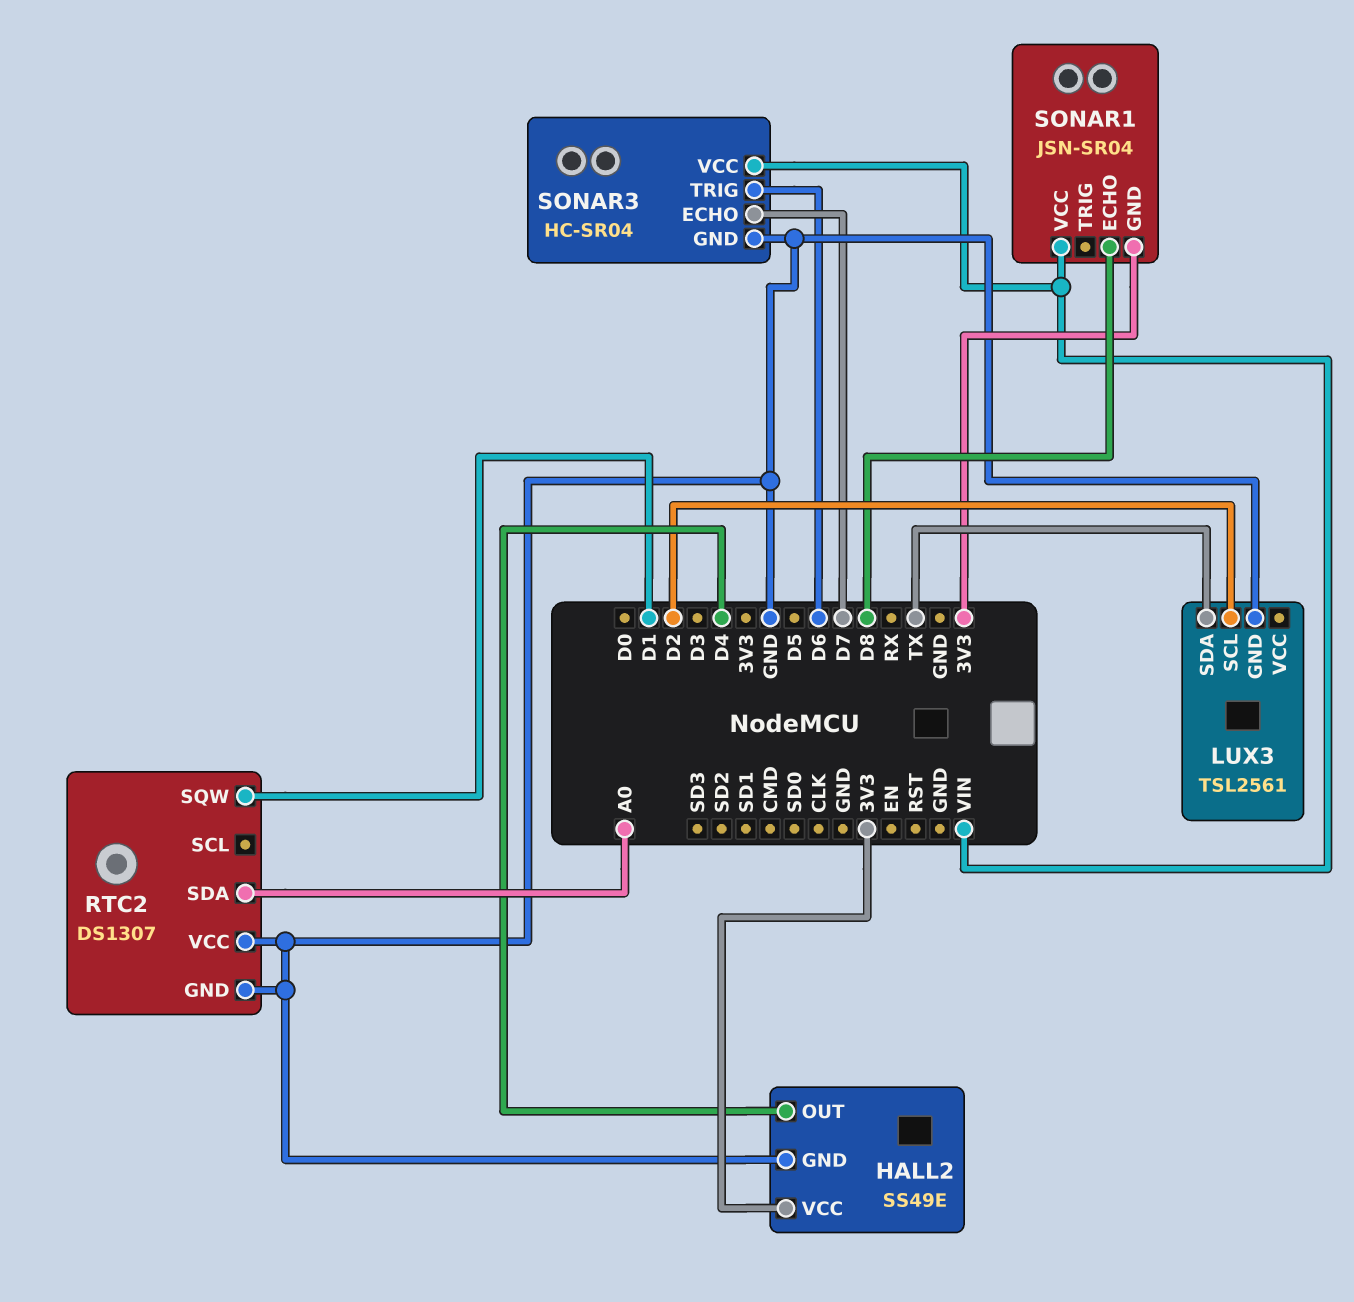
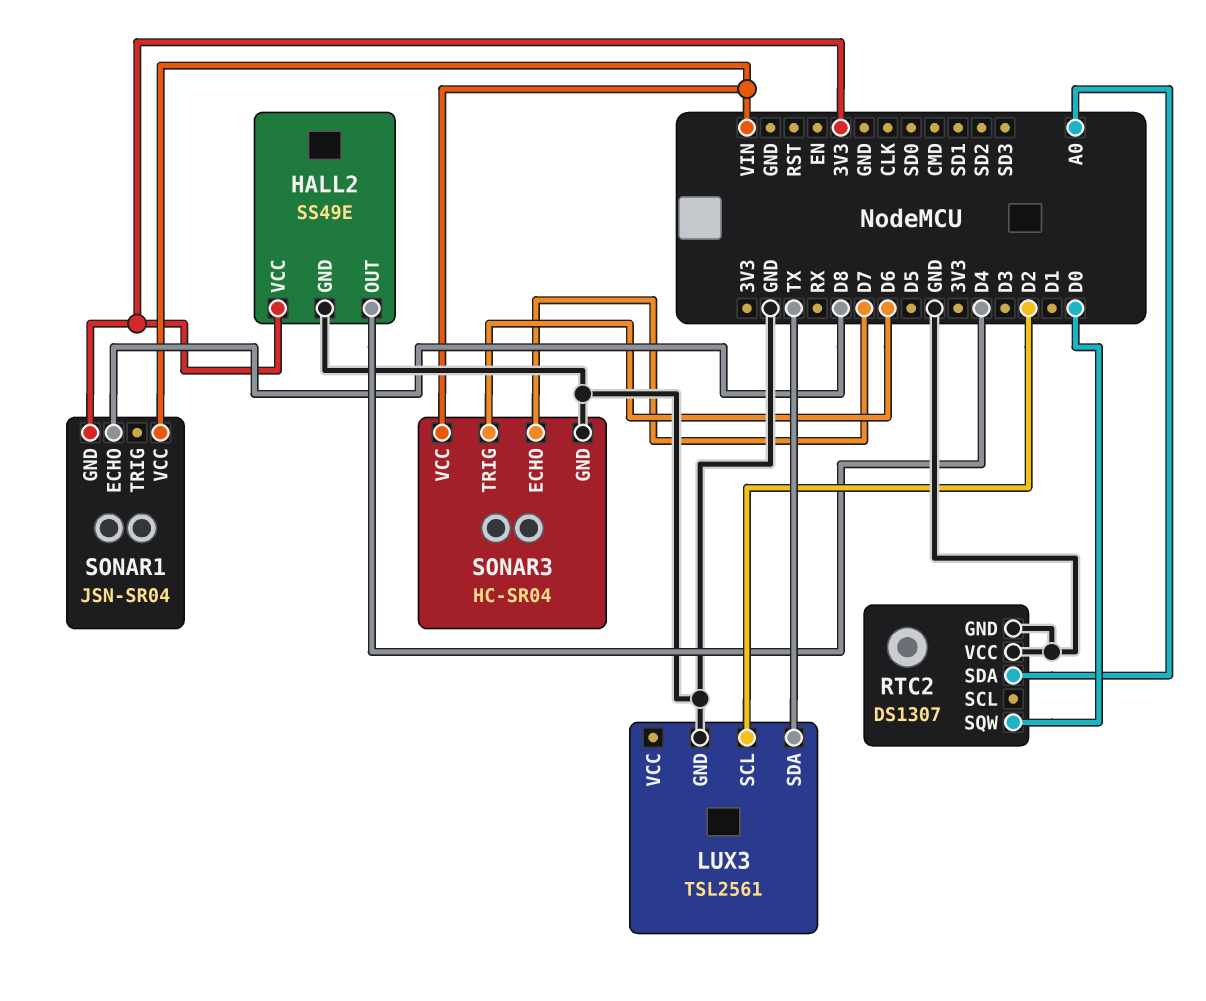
RTC2 pin SQW: D1 -> D0

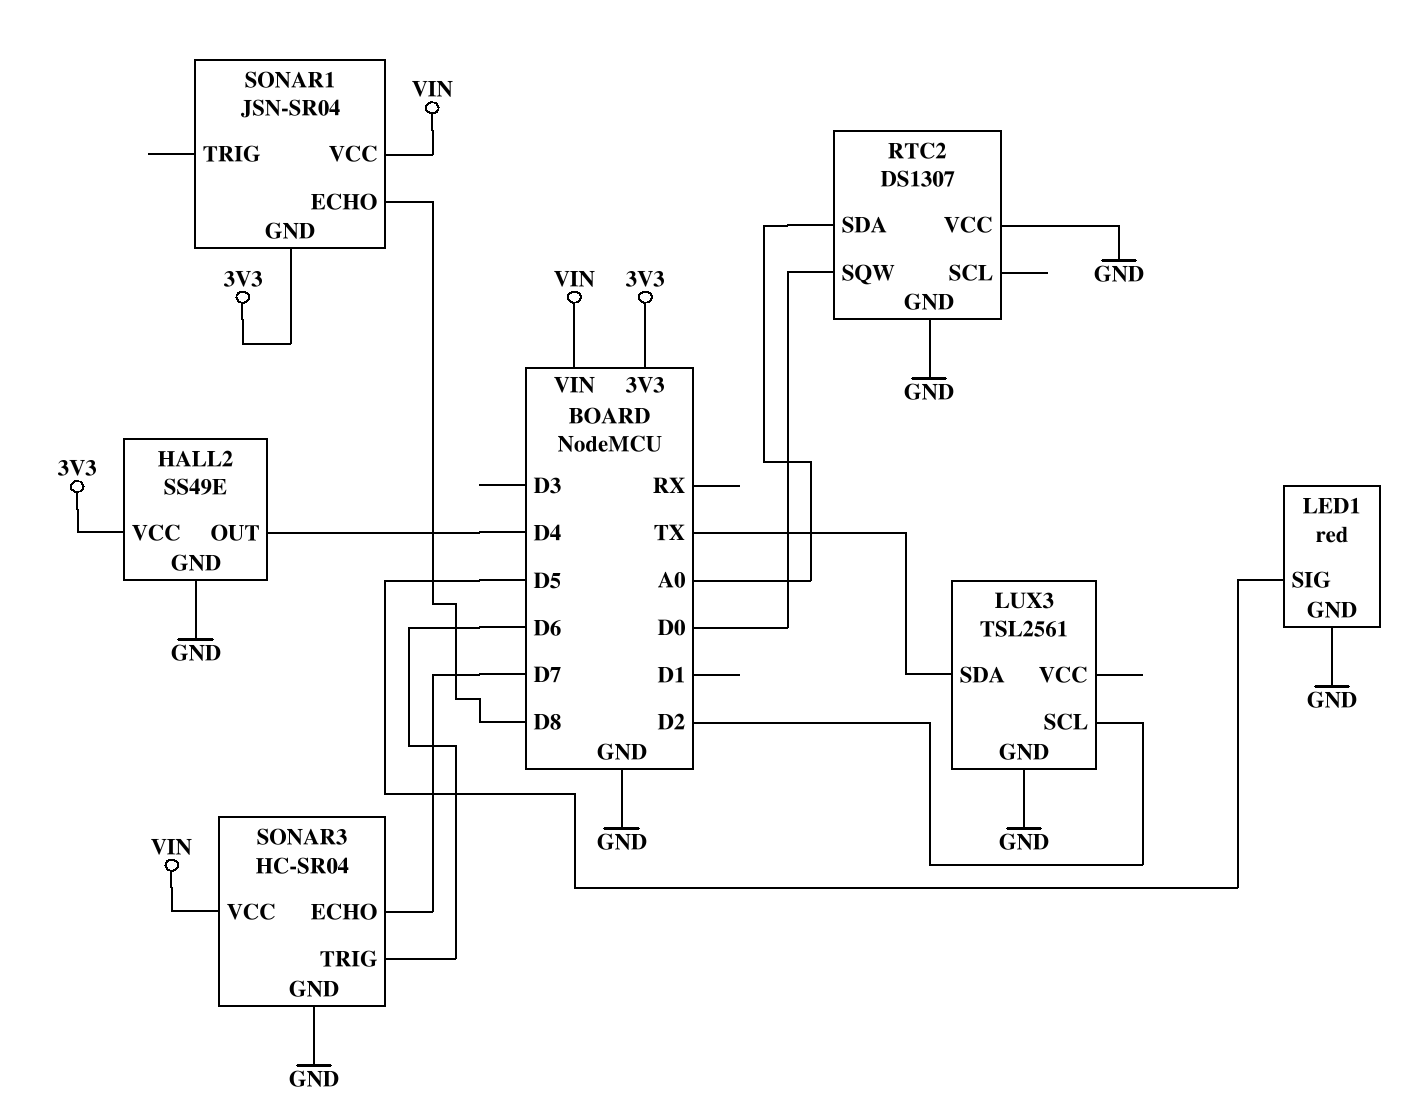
LED1: none -> red
LED1 pin GND: none -> GND
LED1 pin SIG: none -> D5

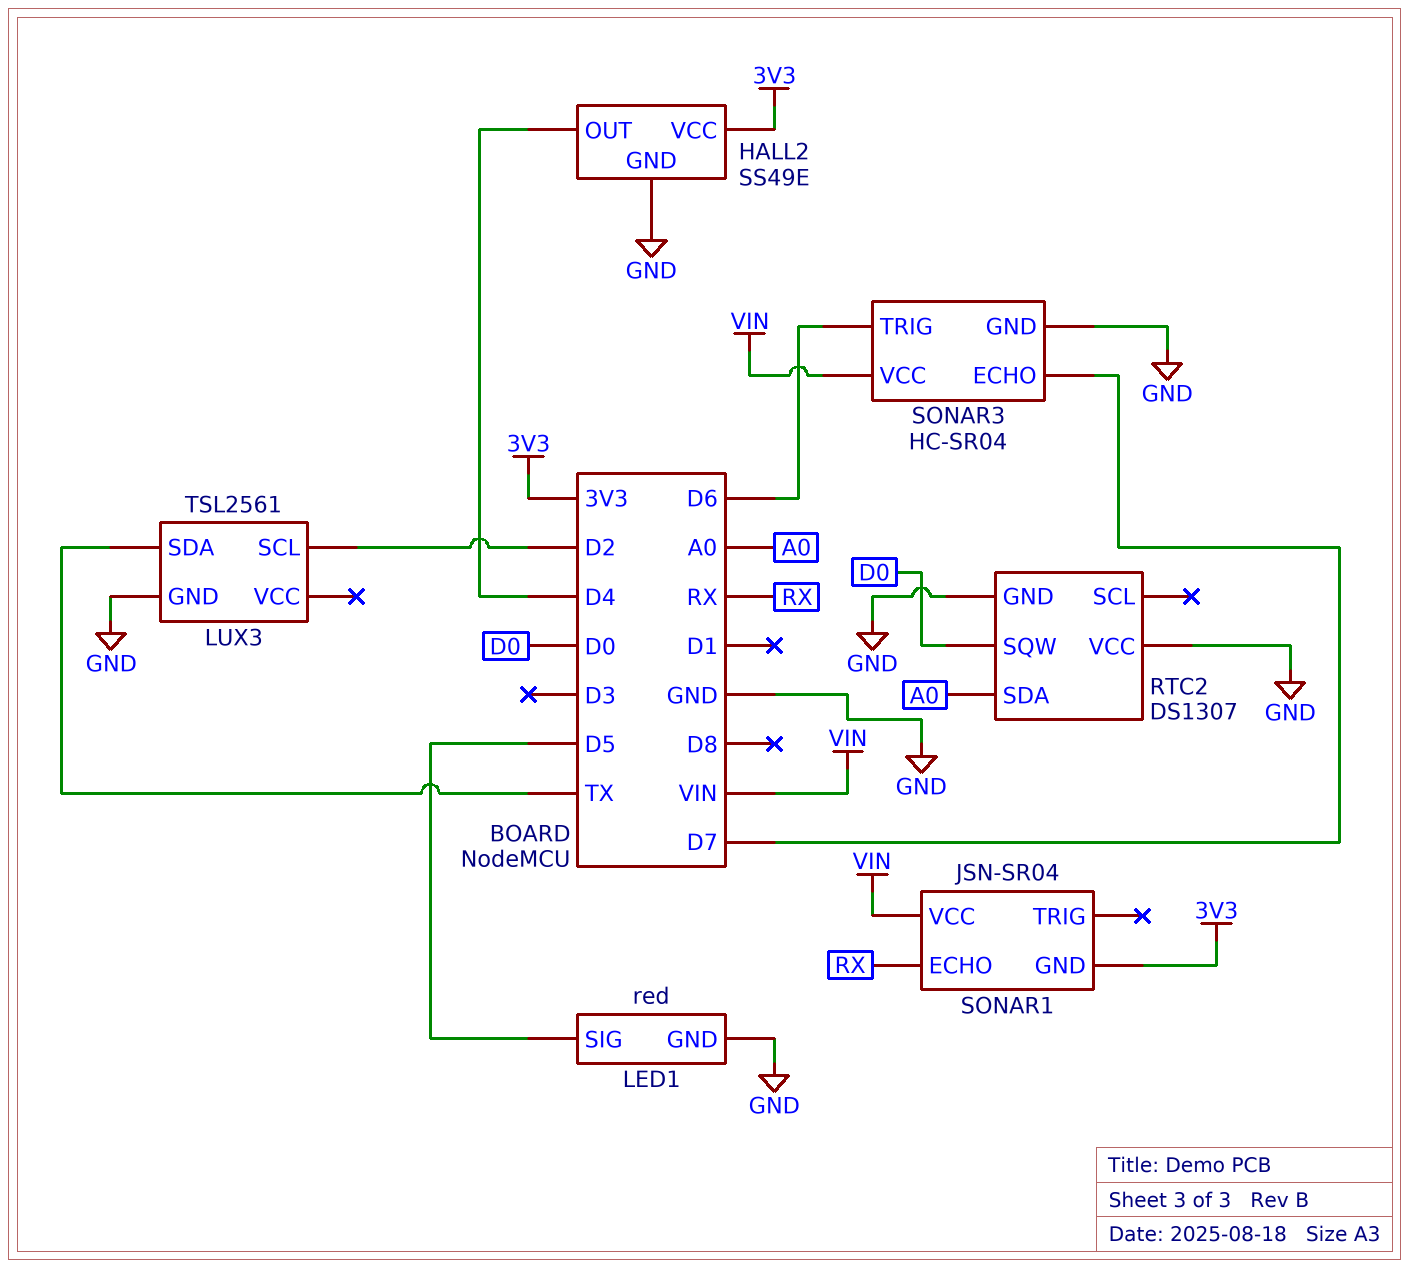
SONAR1 pin ECHO: D8 -> RX

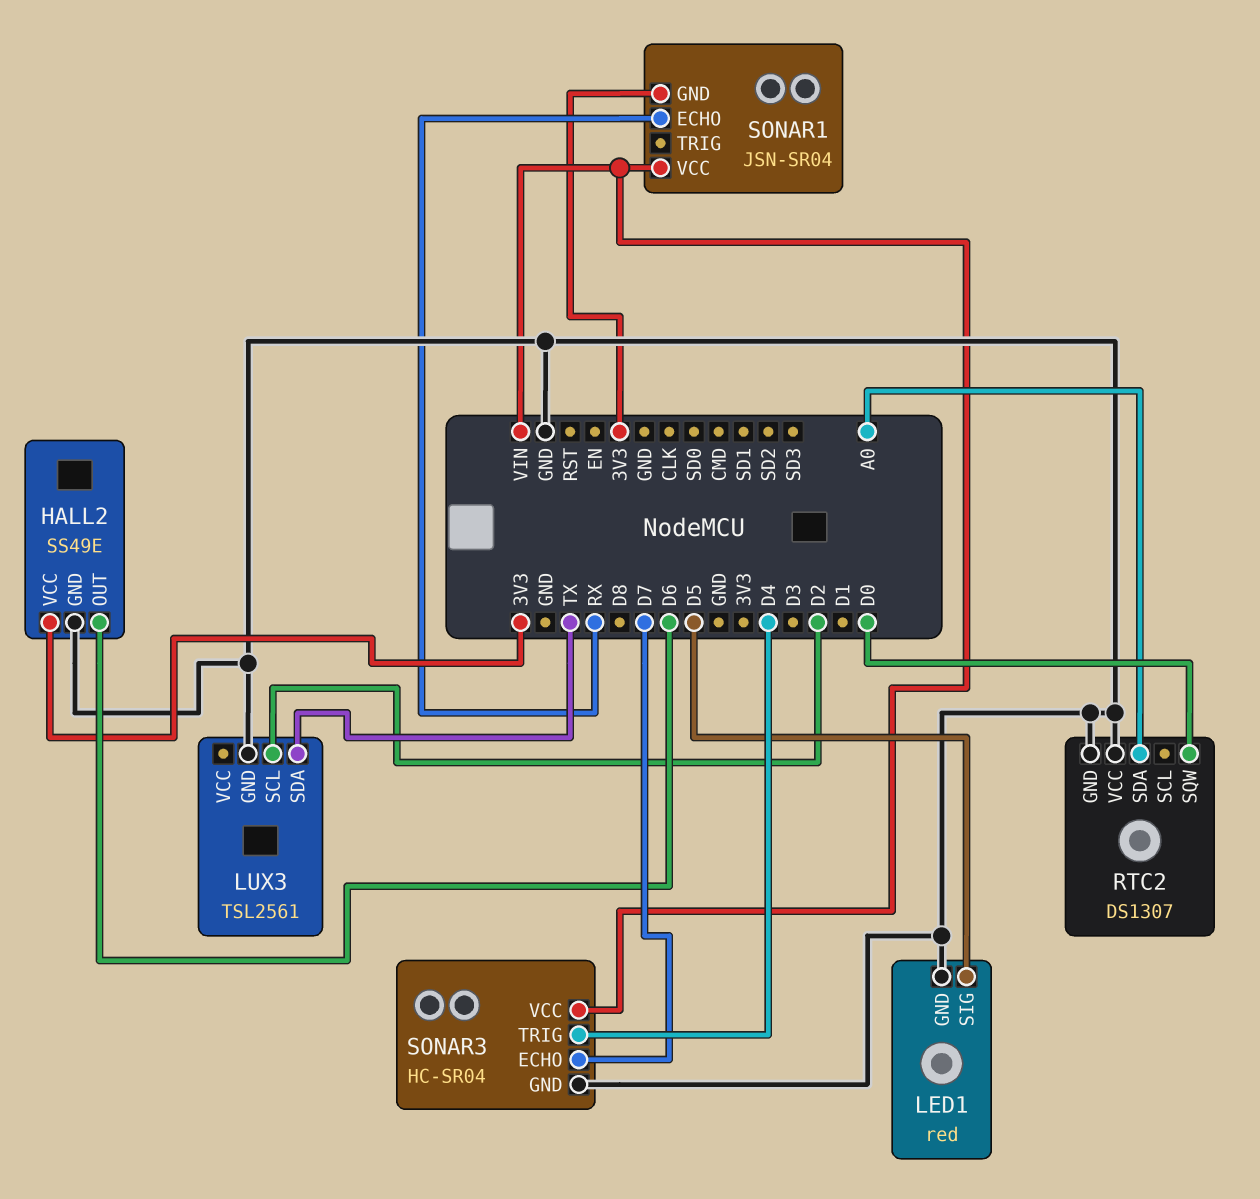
HALL2 pin OUT: D4 -> D6
SONAR3 pin TRIG: D6 -> D4

